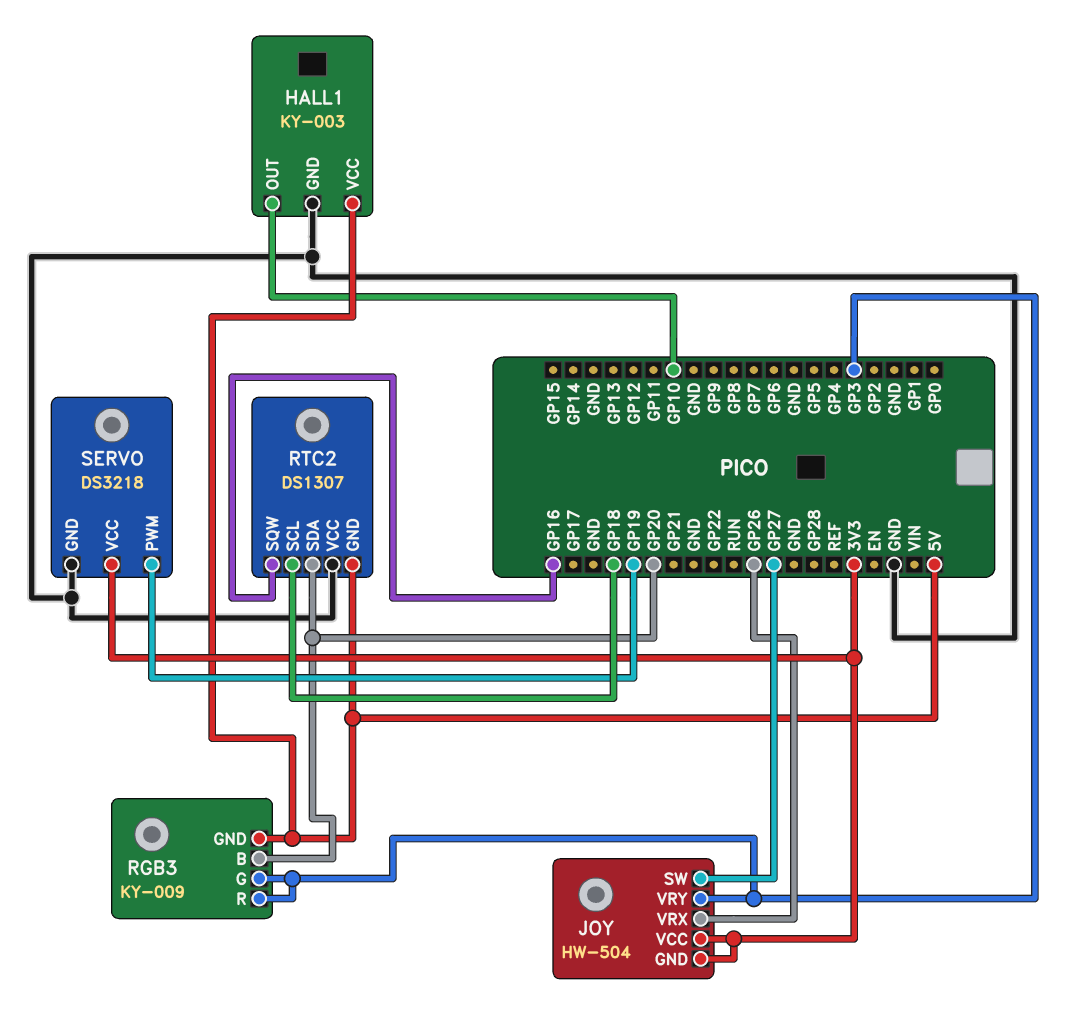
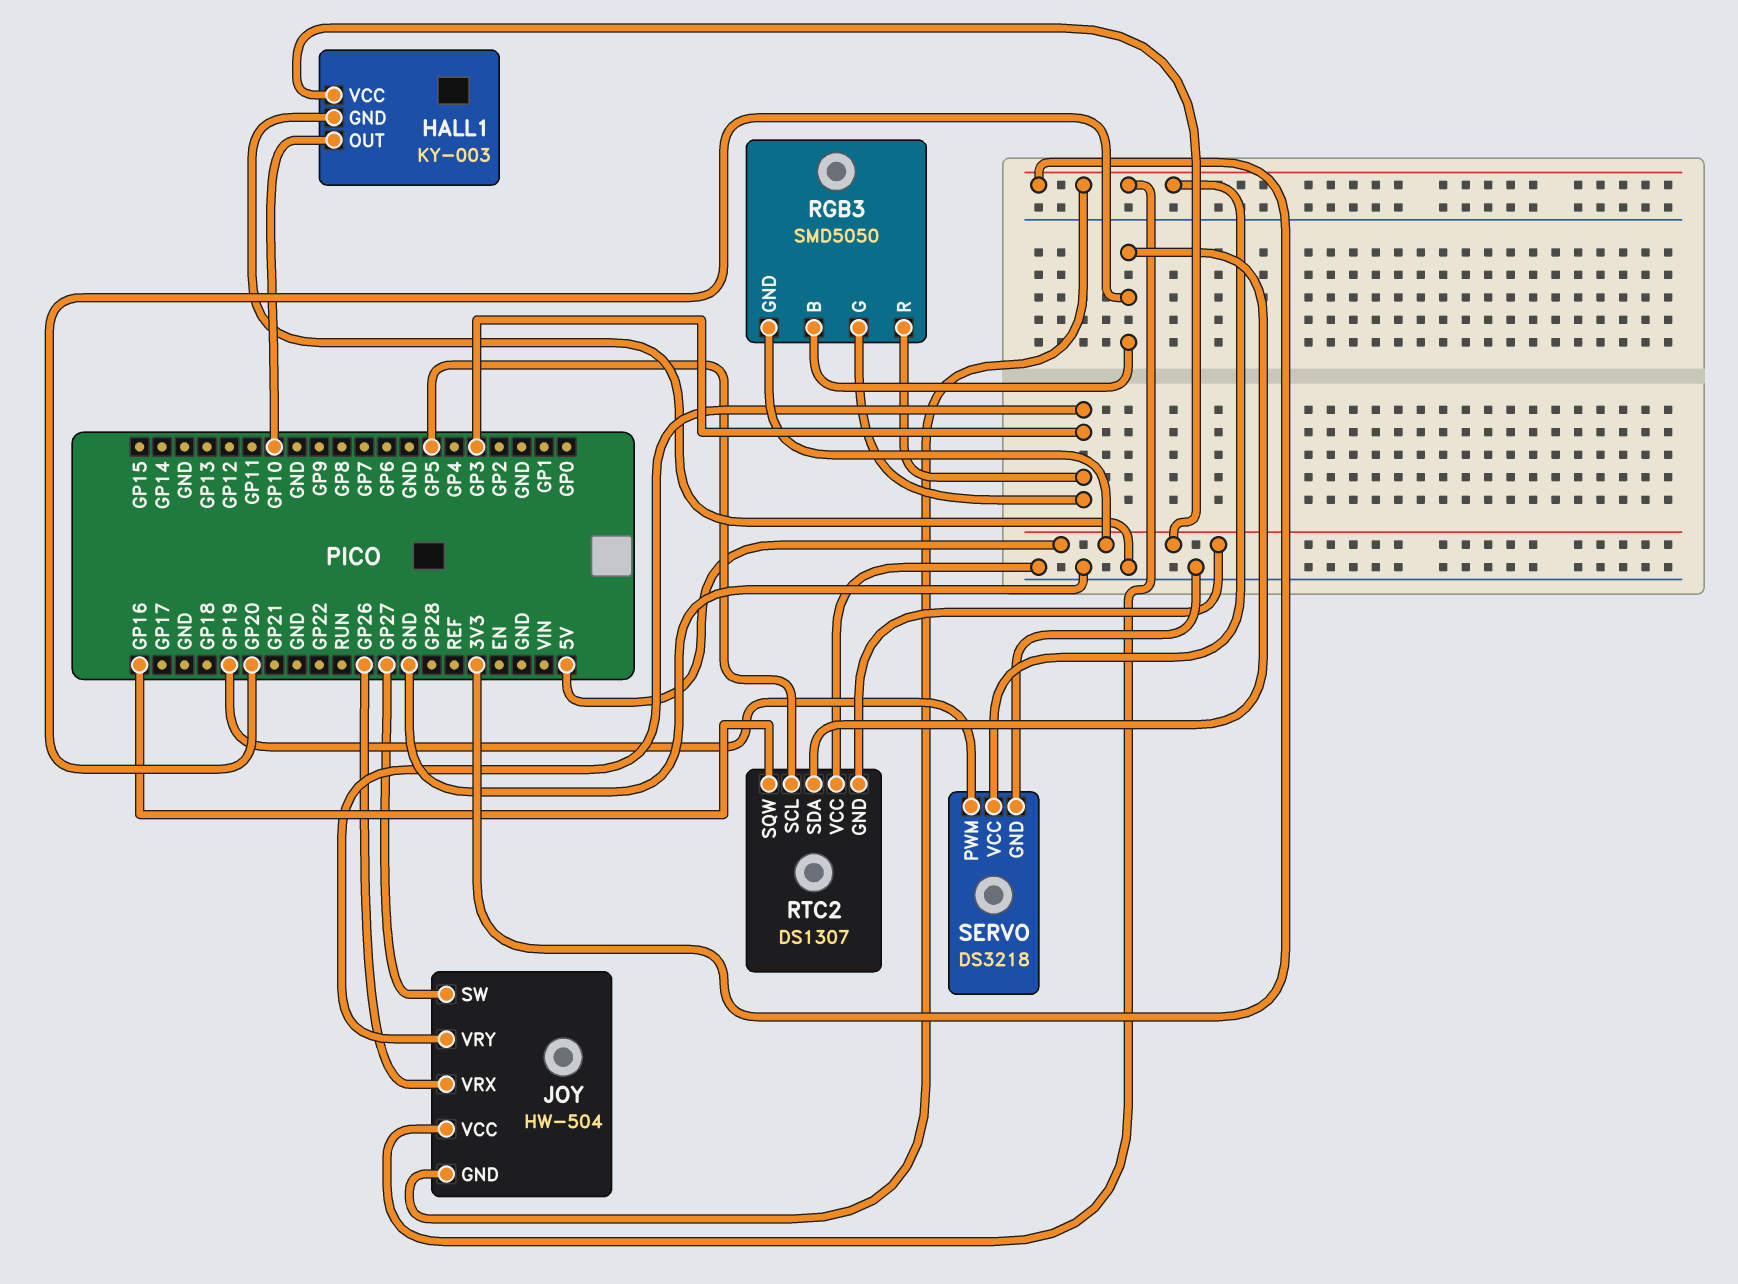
RGB3: KY-009 -> SMD5050
RTC2 pin SCL: GP18 -> GP5

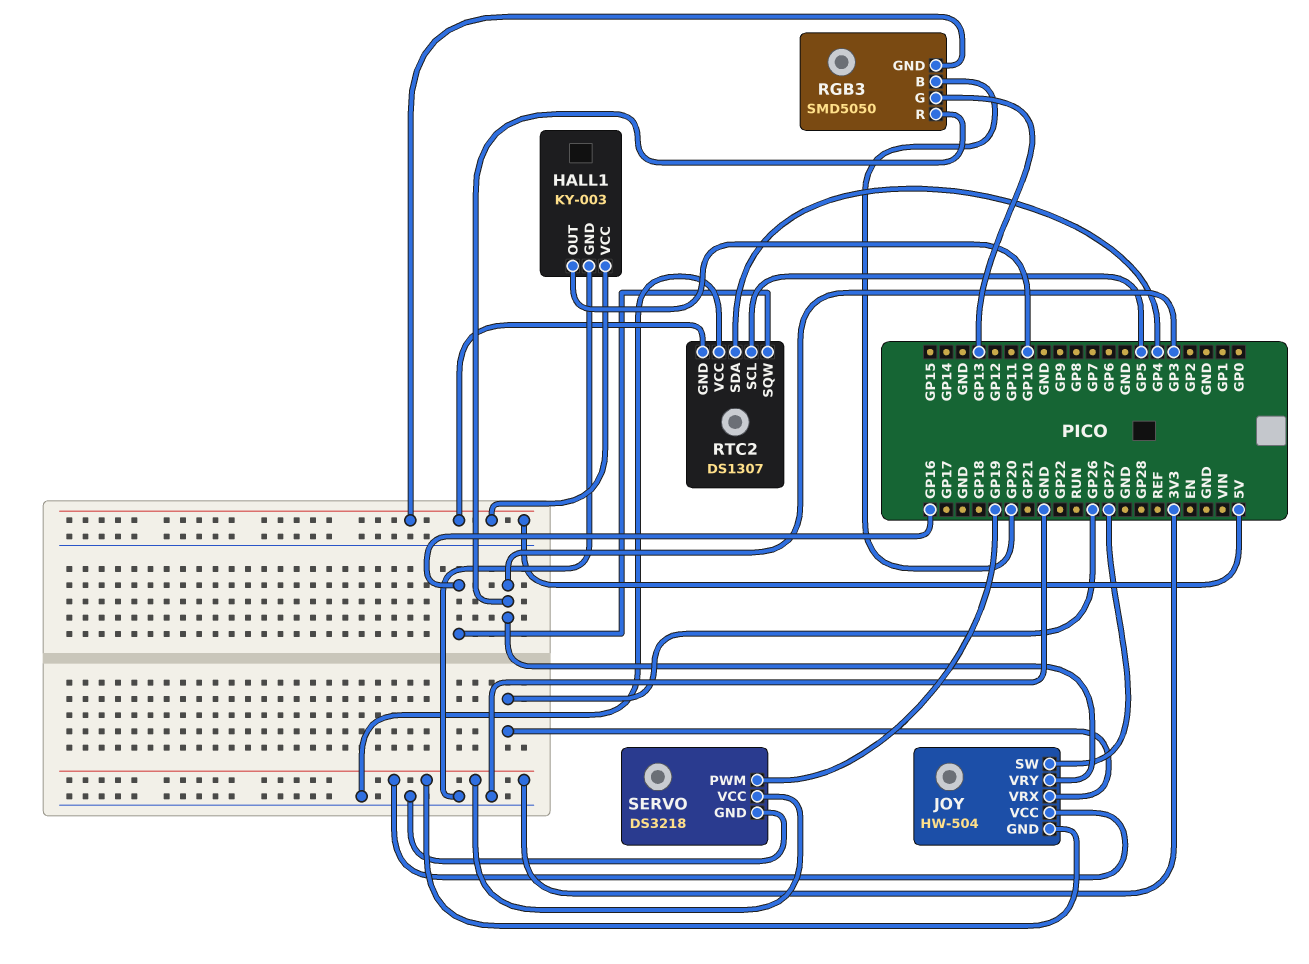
RGB3 pin G: GP3 -> GP13
RTC2 pin SDA: GP20 -> GP4

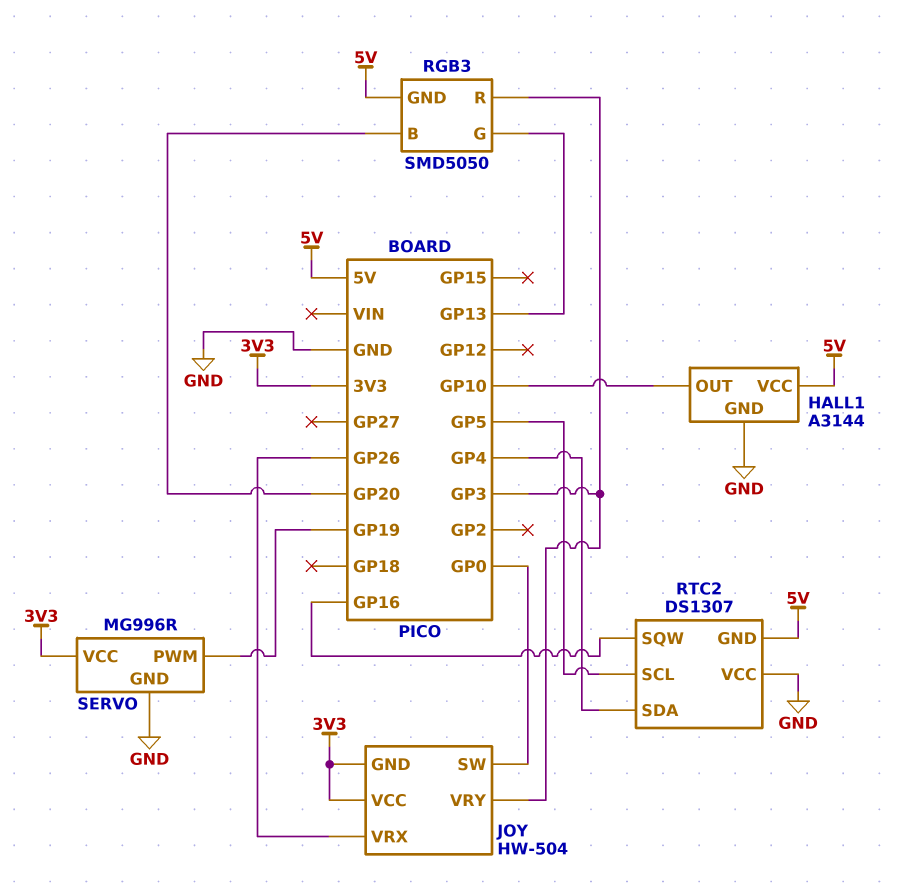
HALL1: KY-003 -> A3144
JOY pin SW: GP27 -> GP0
SERVO: DS3218 -> MG996R

